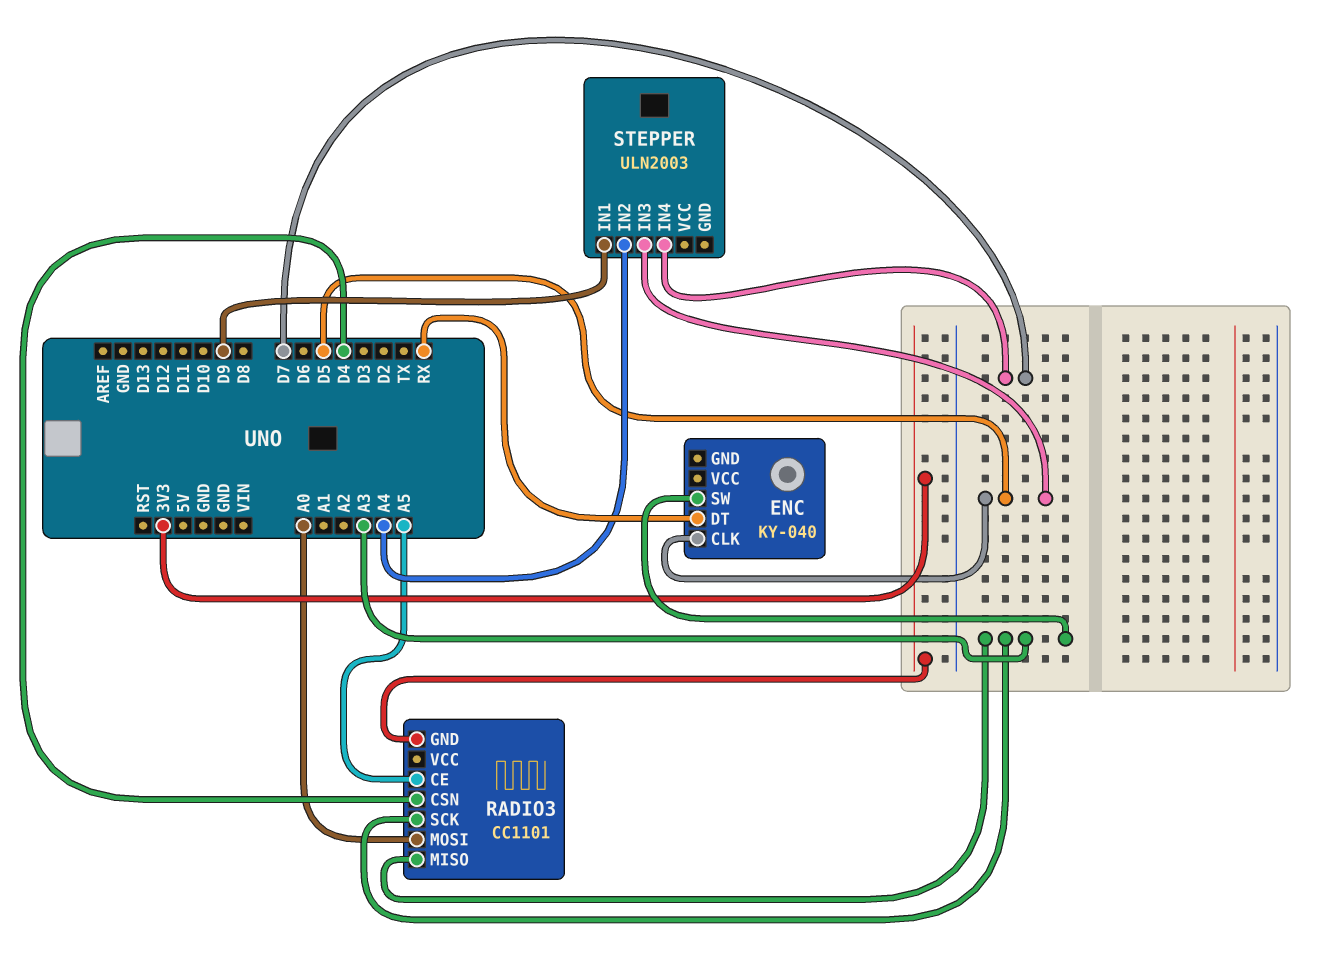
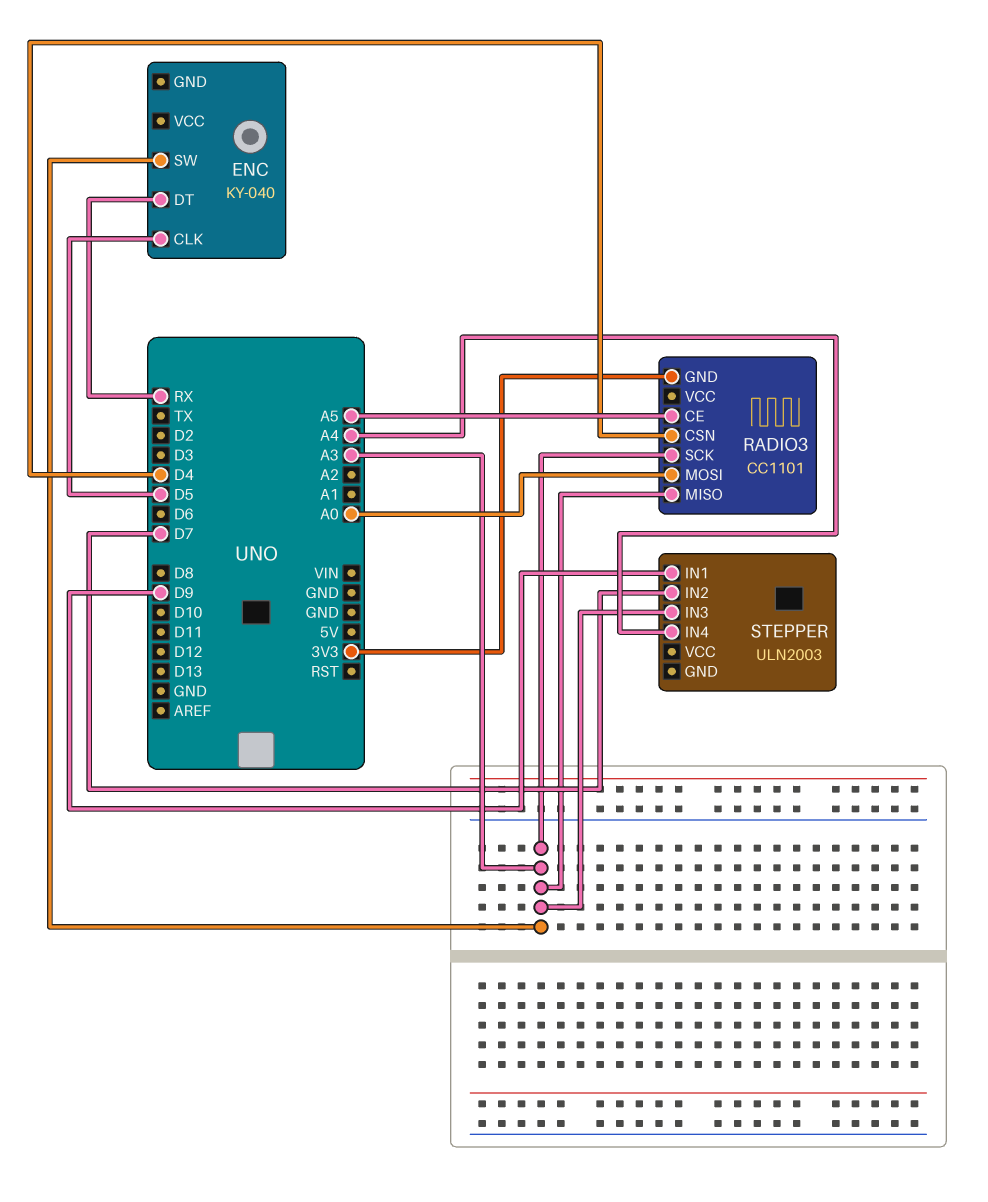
STEPPER pin IN2: A4 -> D7
STEPPER pin IN3: D5 -> A3
STEPPER pin IN4: D7 -> A4

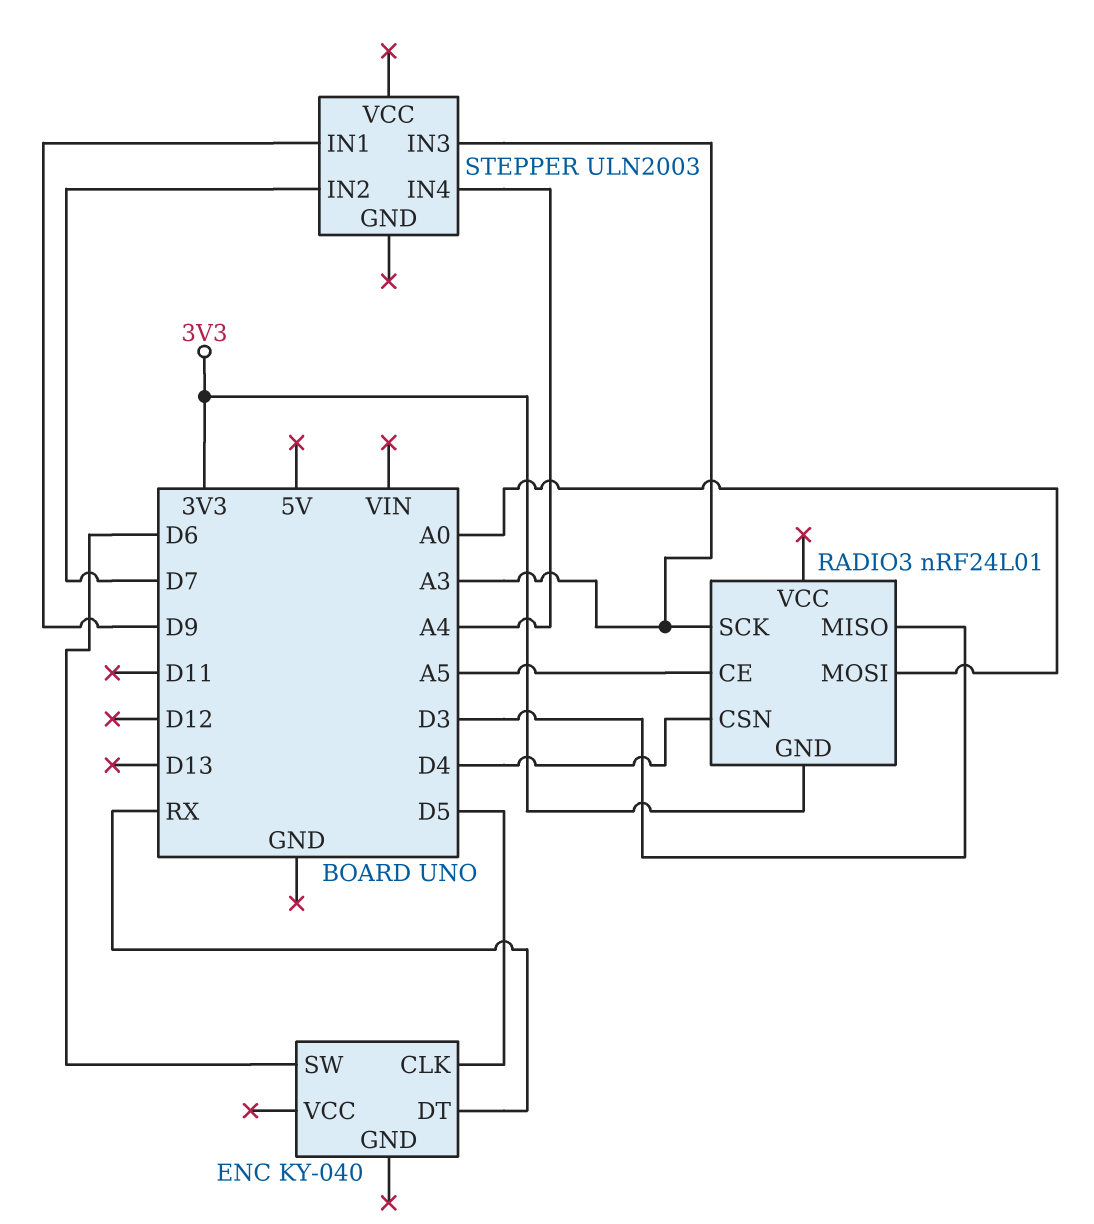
ENC pin SW: A3 -> D6
RADIO3: CC1101 -> nRF24L01
RADIO3 pin MISO: A3 -> D3

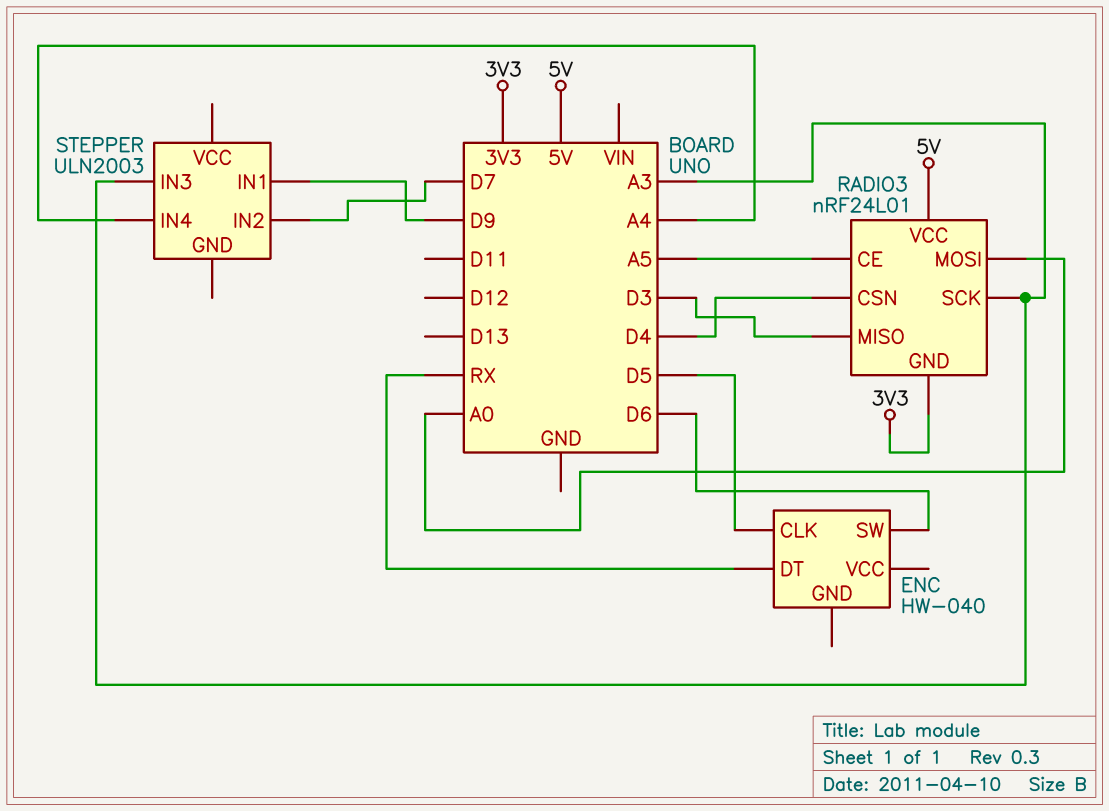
ENC: KY-040 -> HW-040
RADIO3 pin VCC: none -> 5V

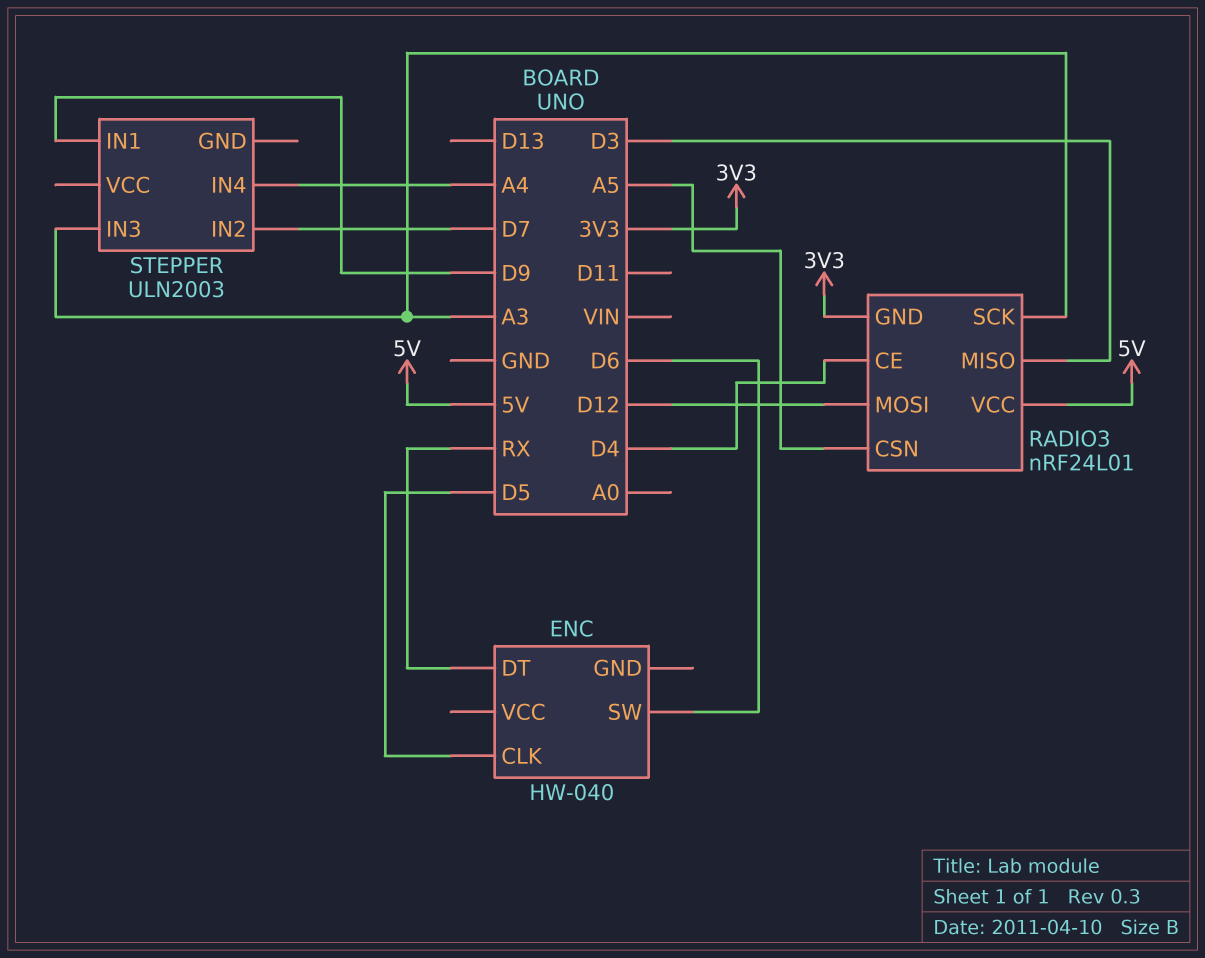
RADIO3 pin CE: A5 -> D4
RADIO3 pin CSN: D4 -> A5
RADIO3 pin MOSI: A0 -> D12

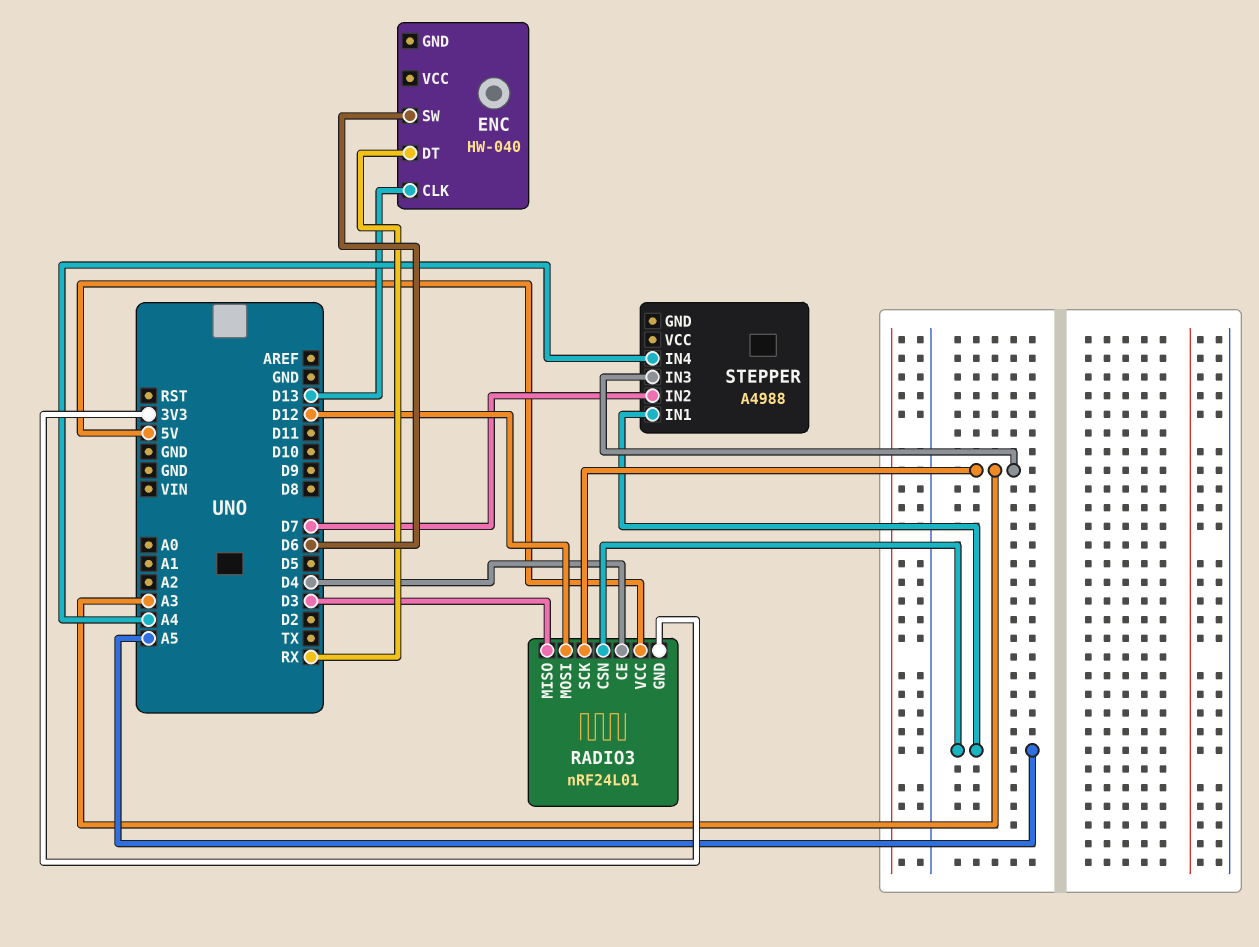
ENC pin CLK: D5 -> D13
STEPPER: ULN2003 -> A4988
STEPPER pin IN1: D9 -> A5

